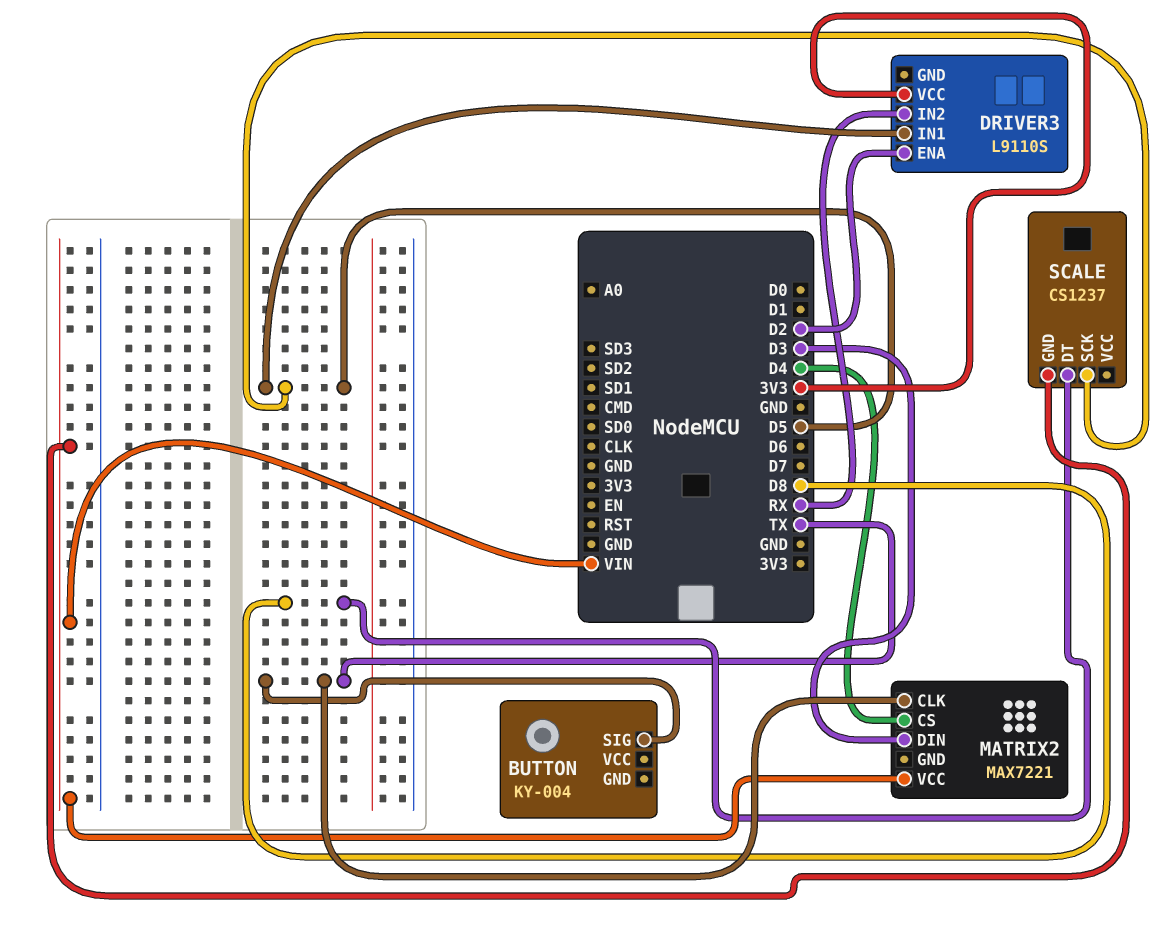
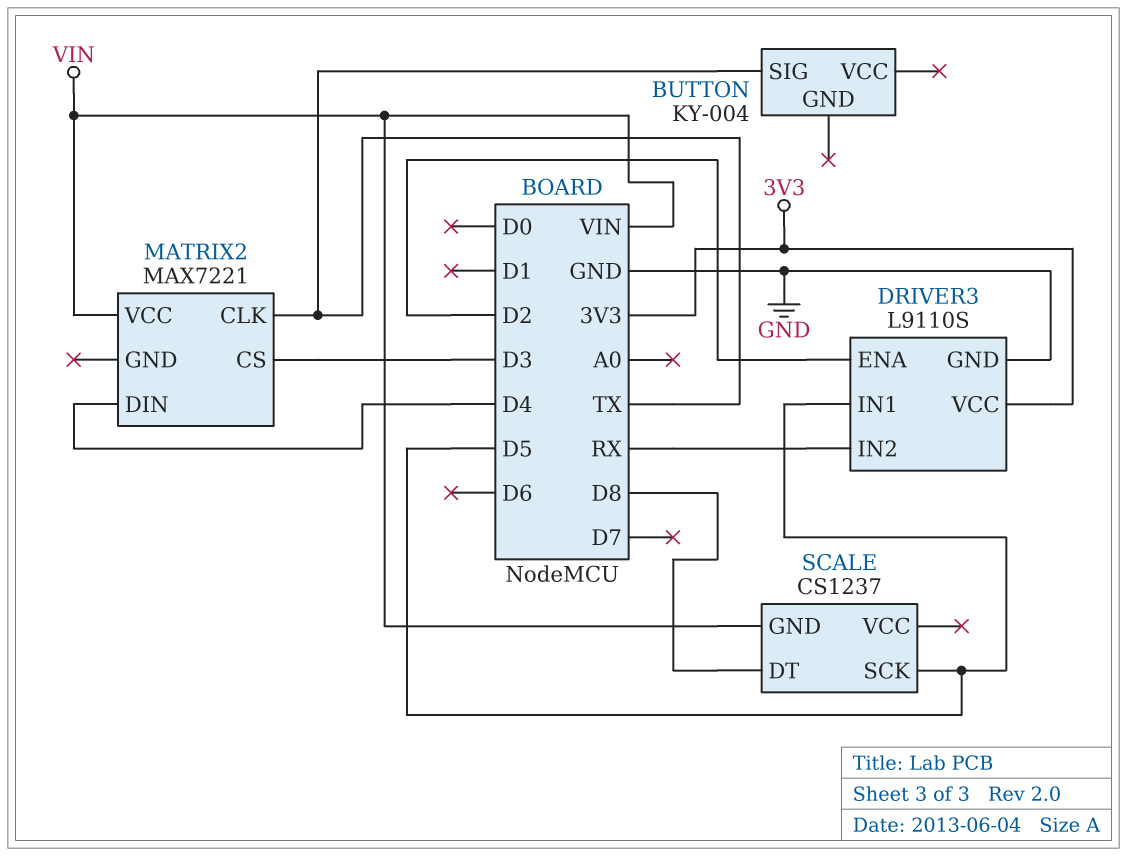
DRIVER3 pin GND: none -> GND
MATRIX2 pin CS: D4 -> D3
MATRIX2 pin DIN: D3 -> D4

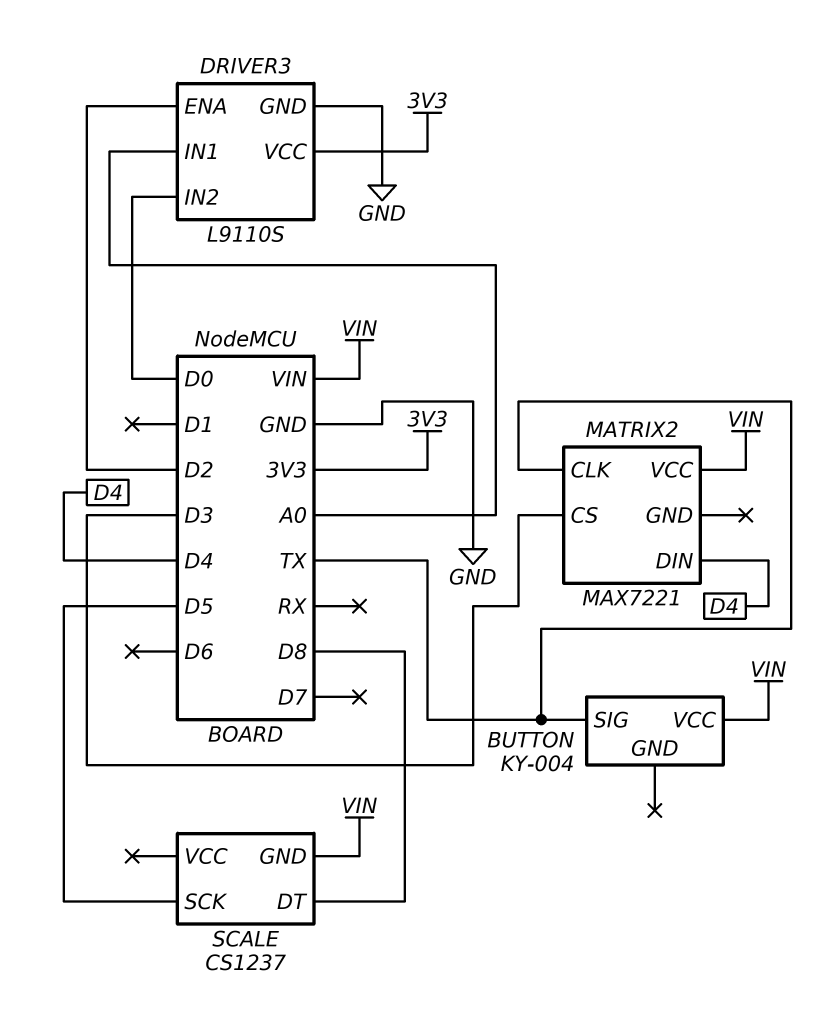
BUTTON pin VCC: none -> VIN
DRIVER3 pin IN1: D5 -> A0
DRIVER3 pin IN2: RX -> D0

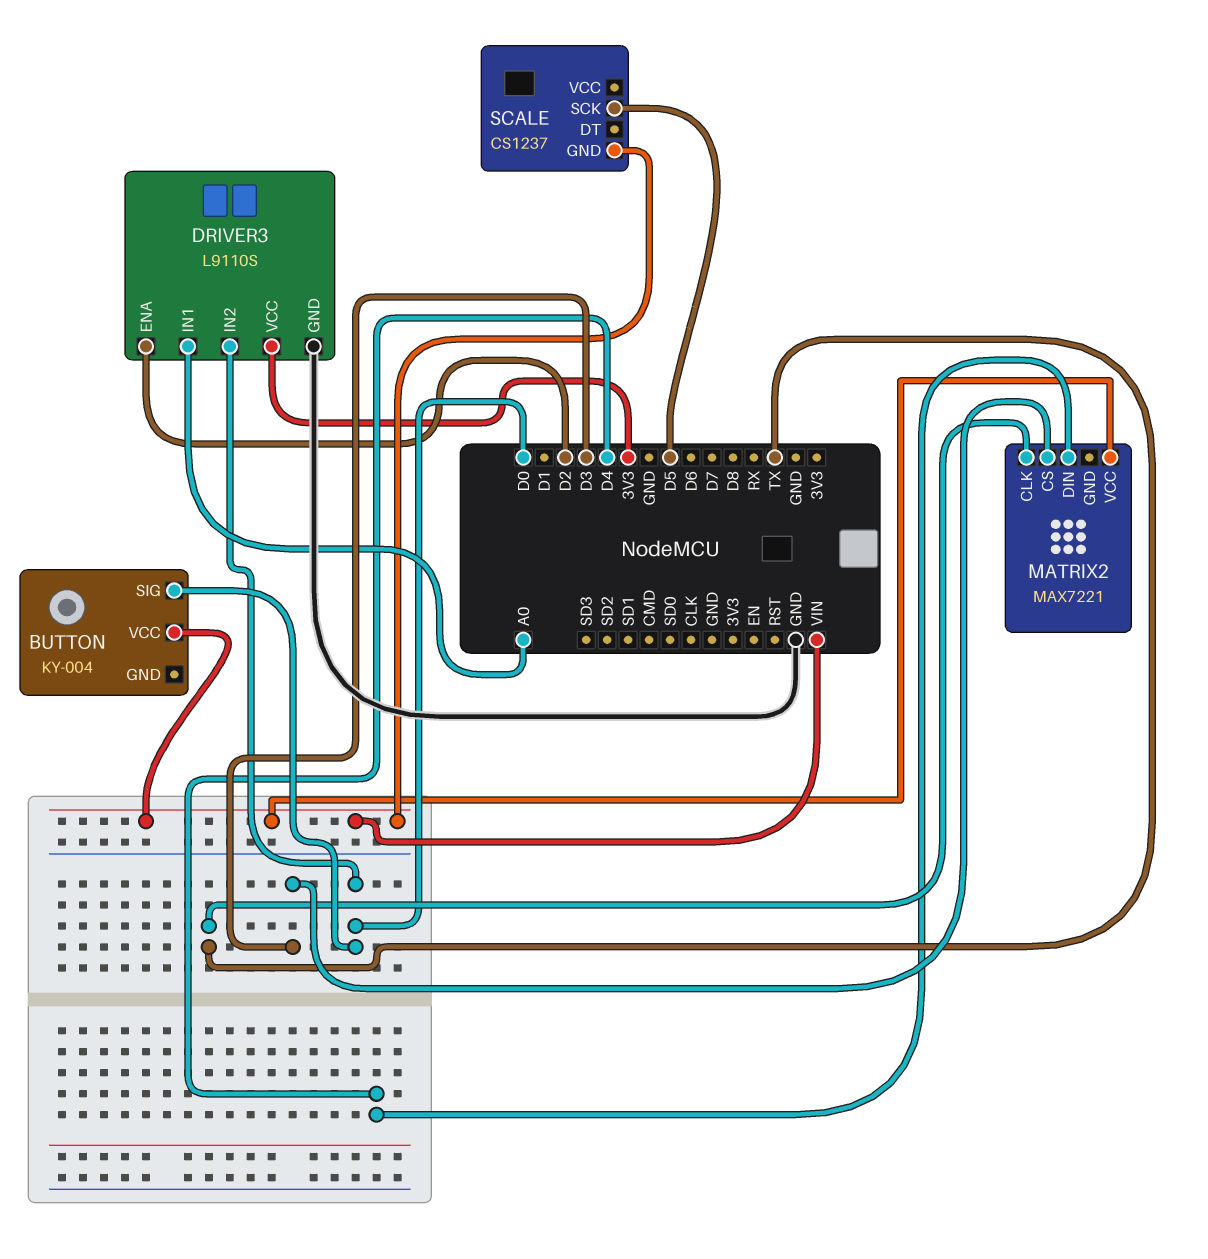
BUTTON pin SIG: TX -> D0
SCALE pin DT: D8 -> none

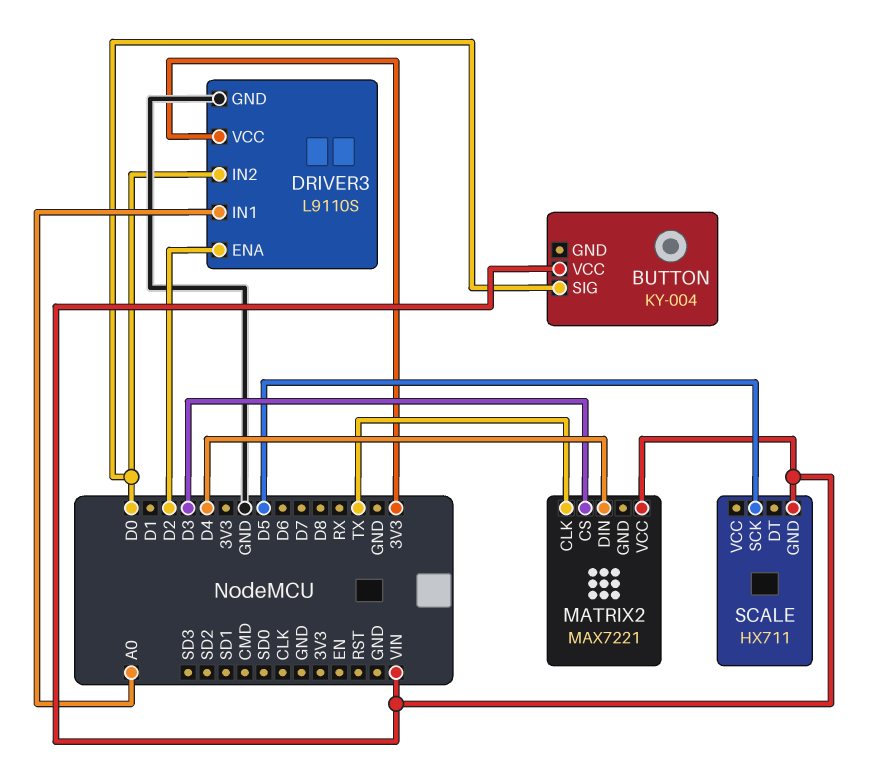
SCALE: CS1237 -> HX711

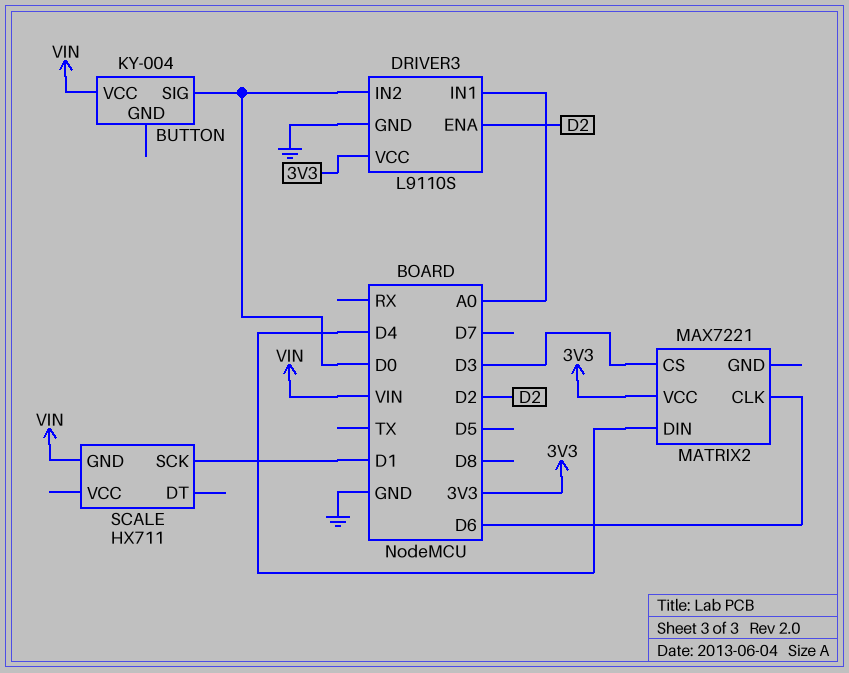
MATRIX2 pin CLK: TX -> D6
MATRIX2 pin VCC: VIN -> 3V3
SCALE pin SCK: D5 -> D1

